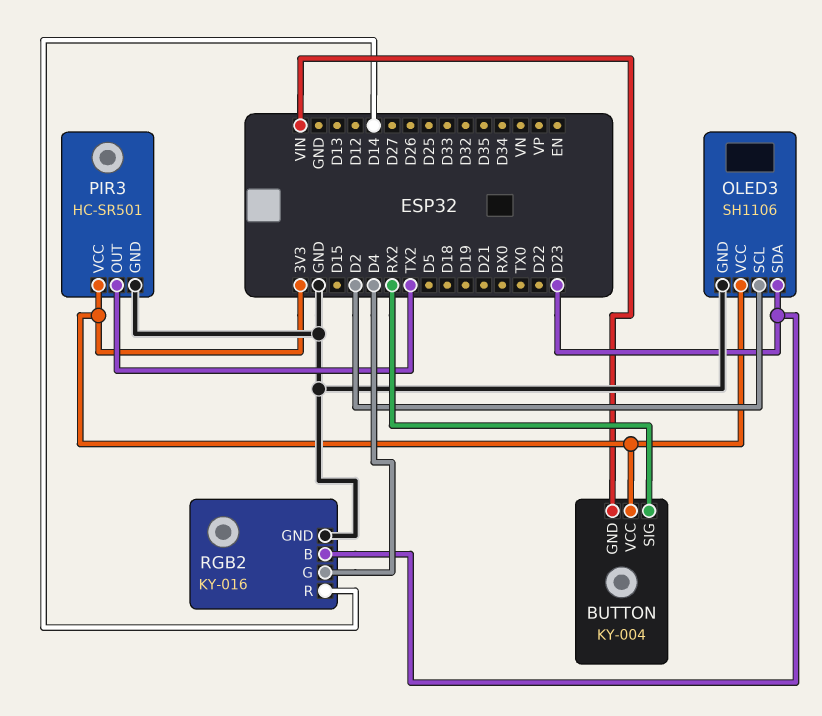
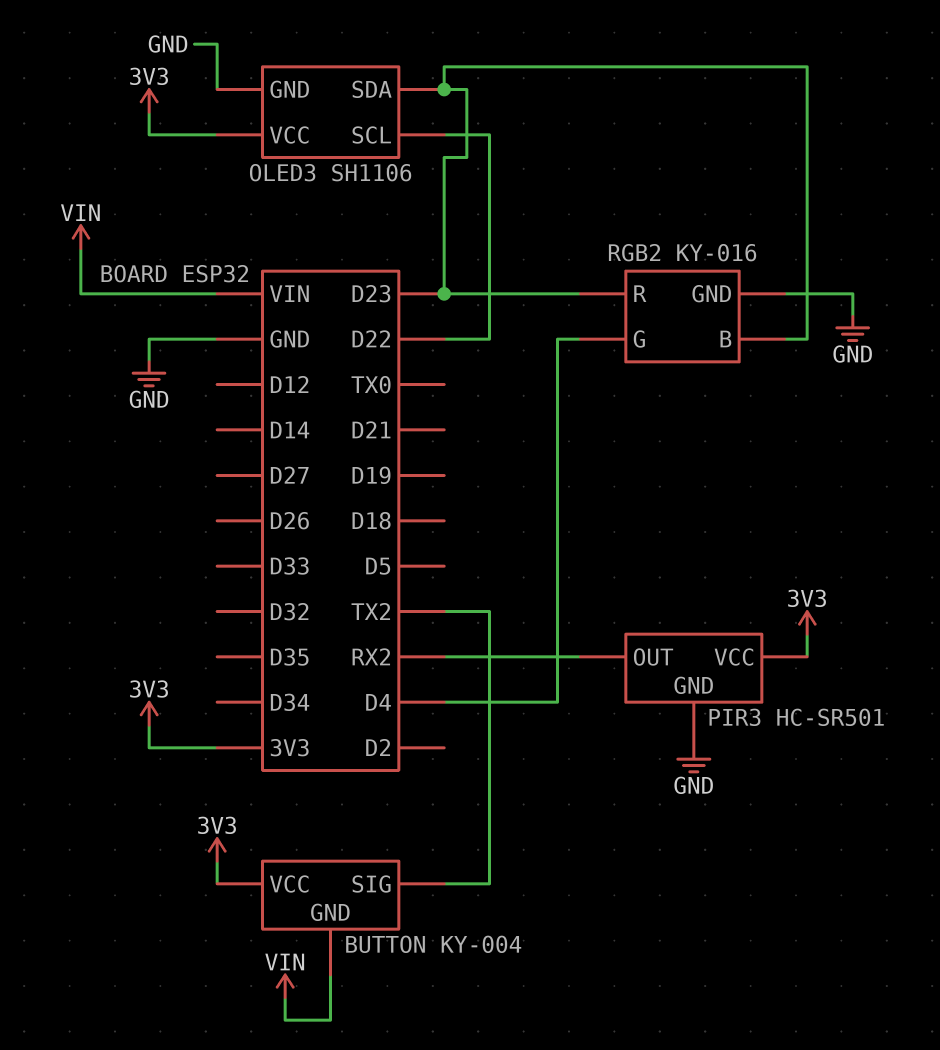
BUTTON pin SIG: RX2 -> TX2
OLED3 pin SCL: D2 -> D22
PIR3 pin OUT: TX2 -> RX2
RGB2 pin R: D14 -> D23

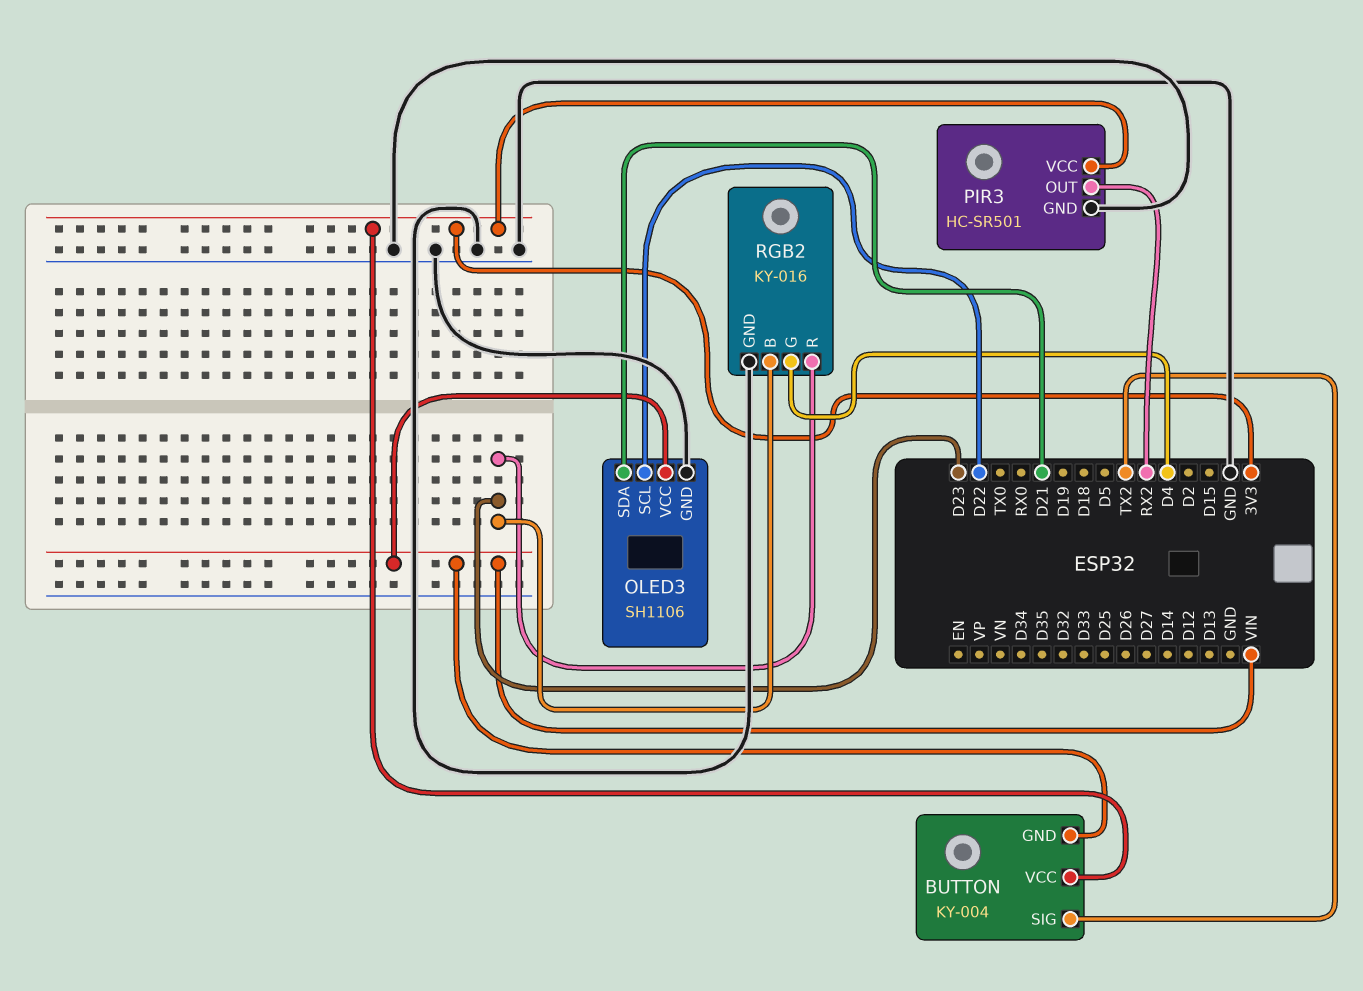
OLED3 pin SDA: D23 -> D21
OLED3 pin VCC: 3V3 -> VIN

